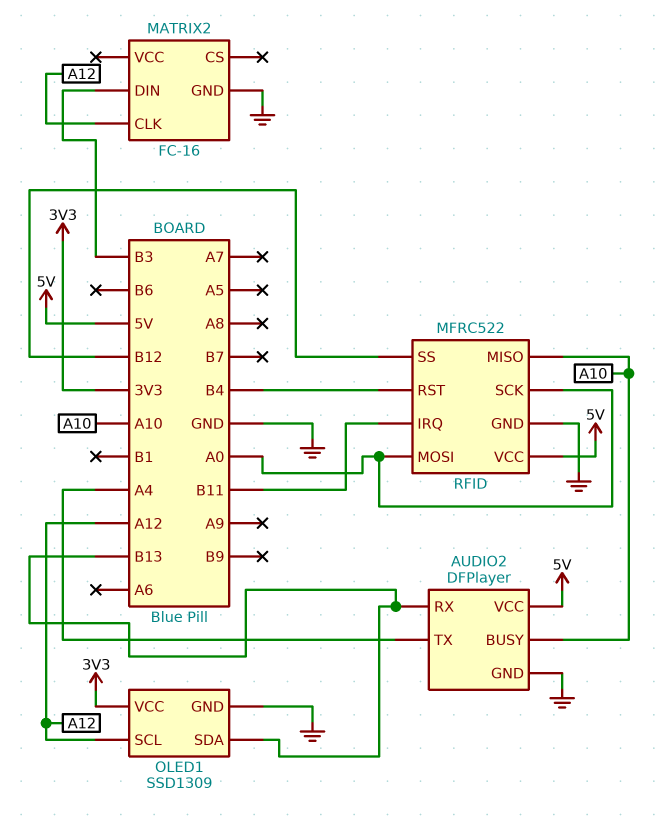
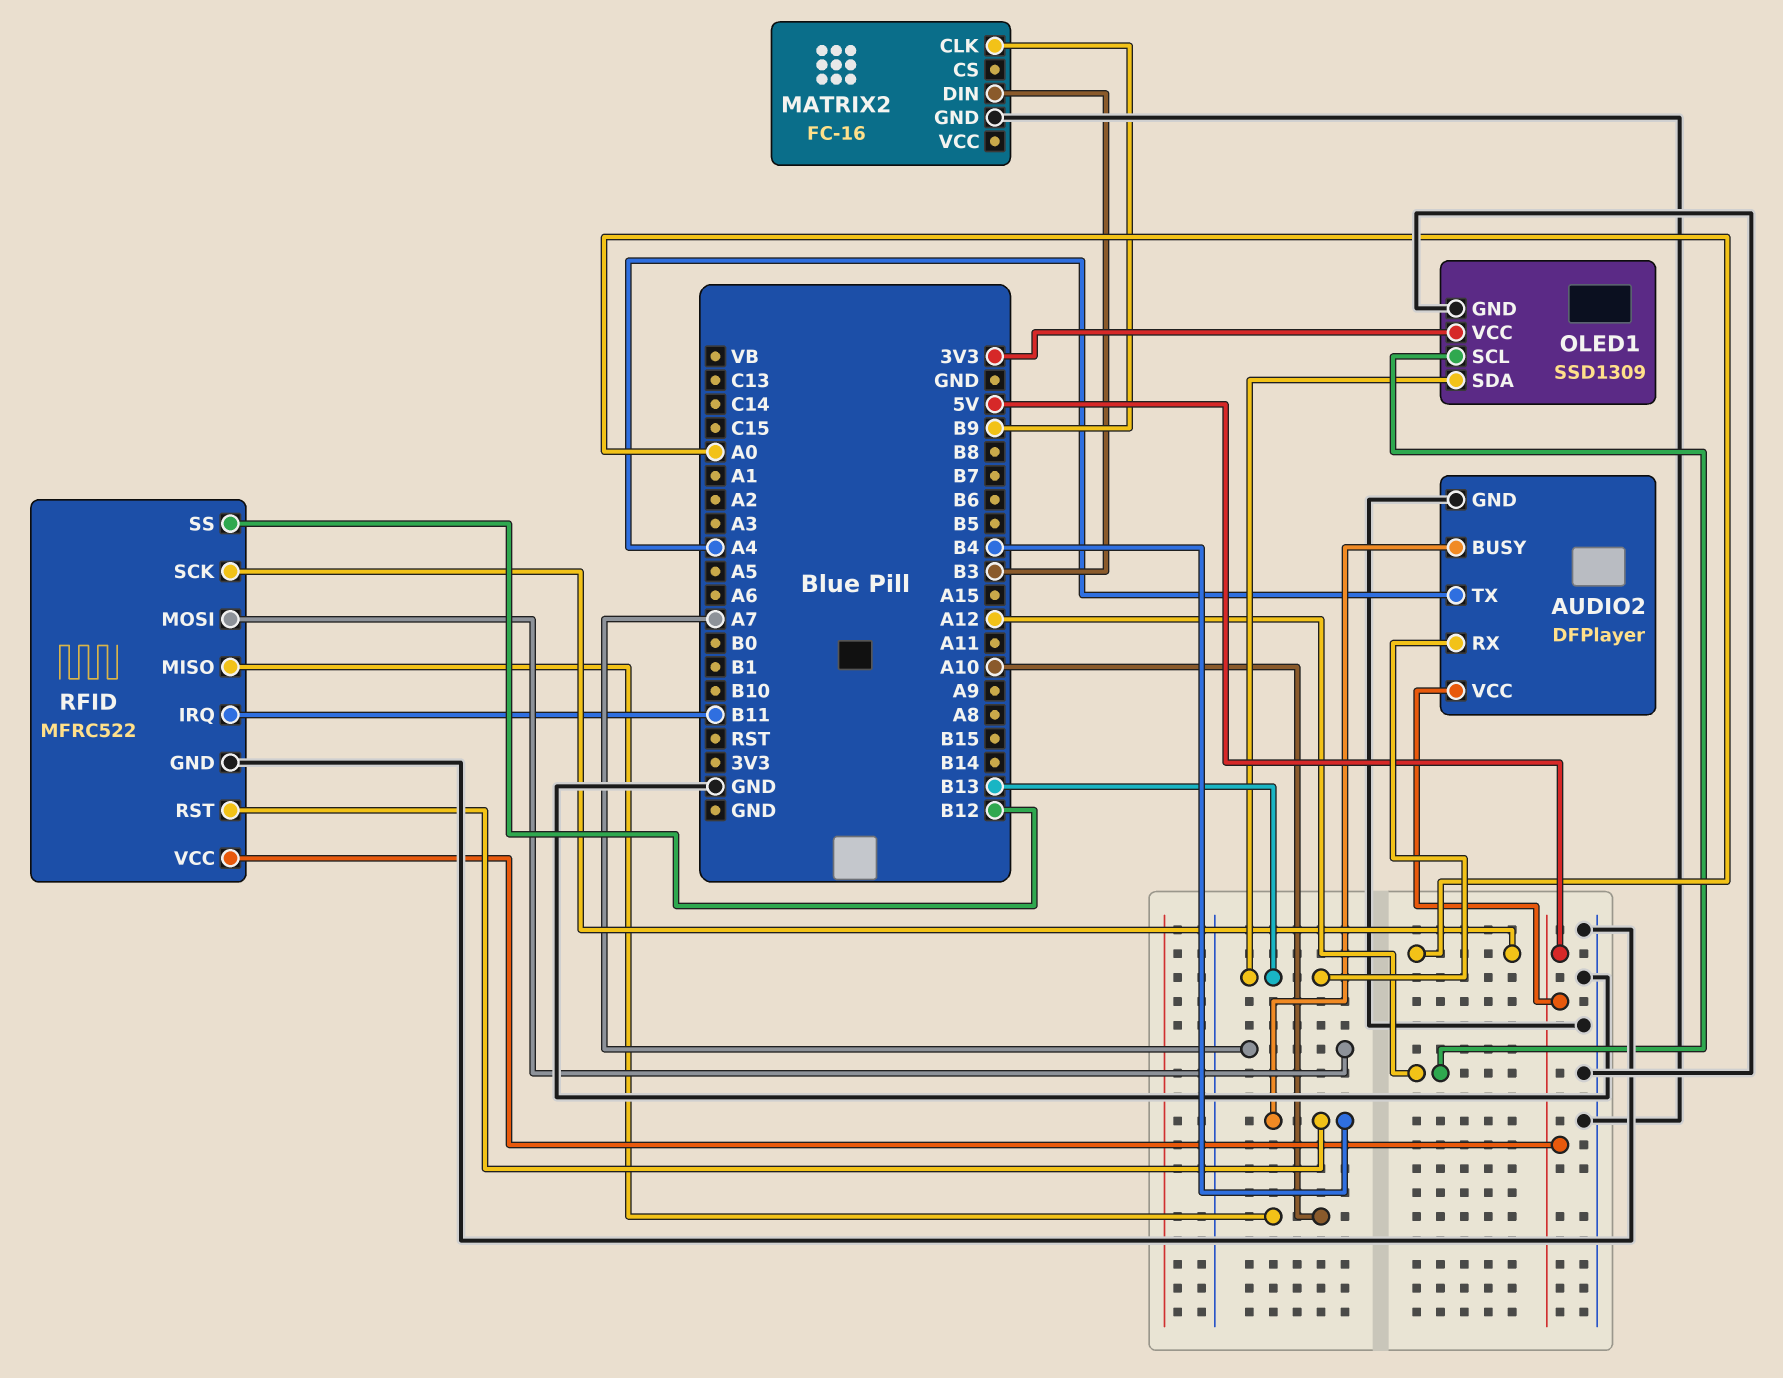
AUDIO2 pin BUSY: A10 -> B4
MATRIX2 pin CLK: A12 -> B9
RFID pin MOSI: A0 -> A7

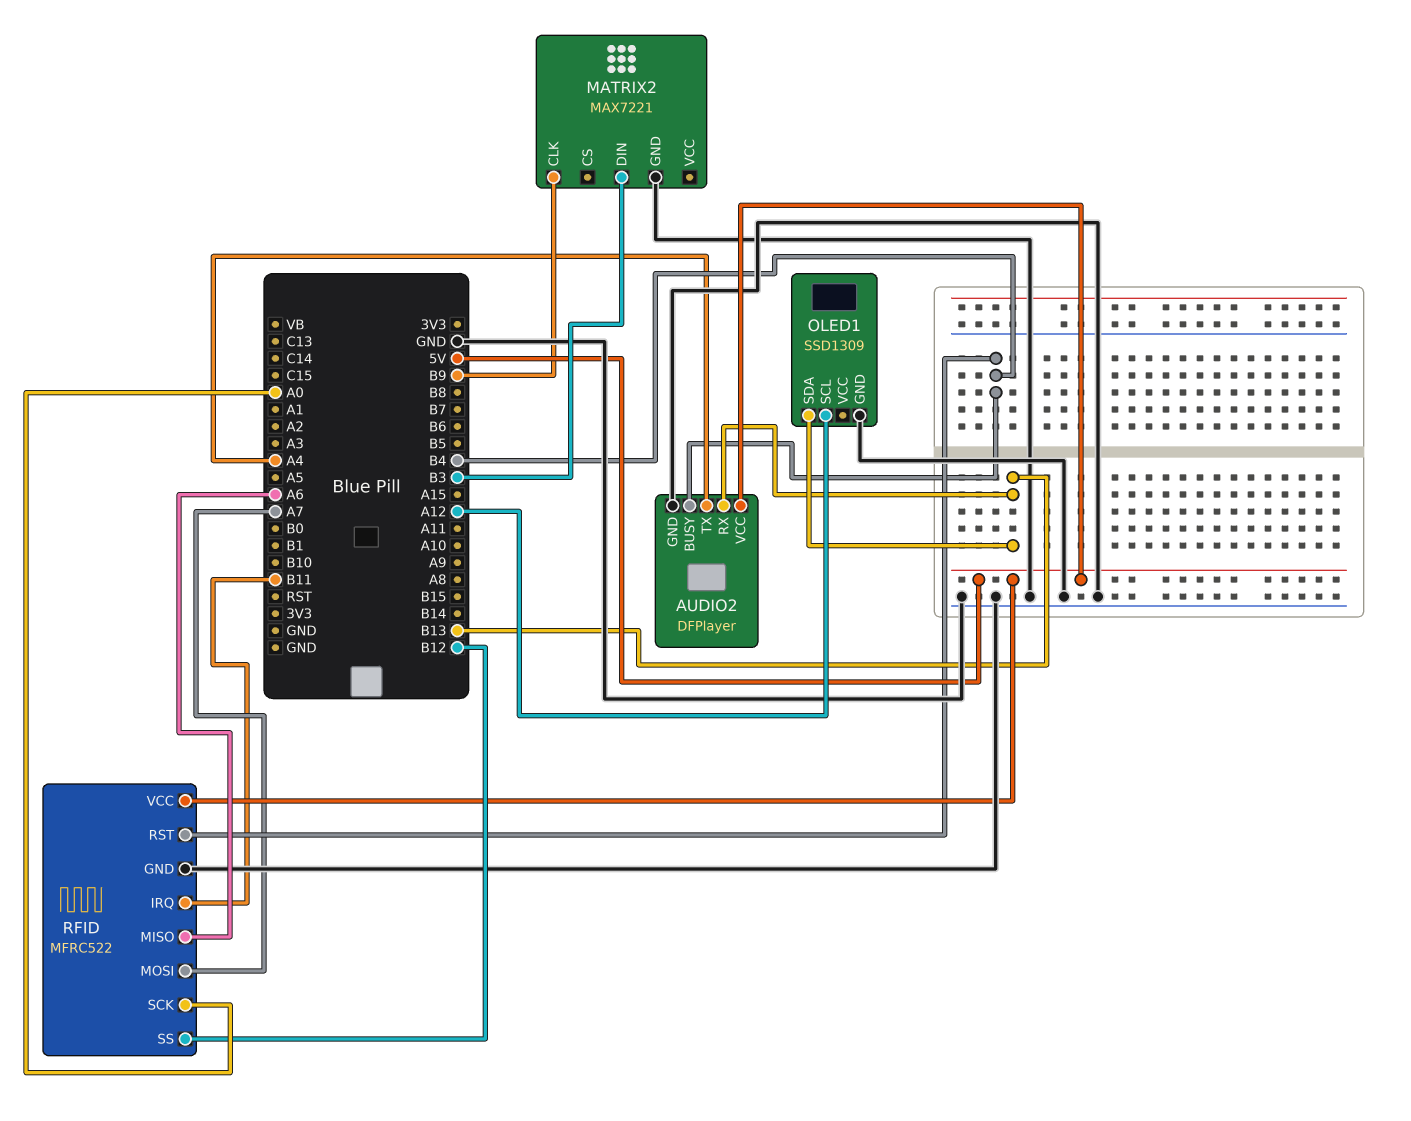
MATRIX2: FC-16 -> MAX7221
OLED1 pin VCC: 3V3 -> none
RFID pin MISO: A10 -> A6

